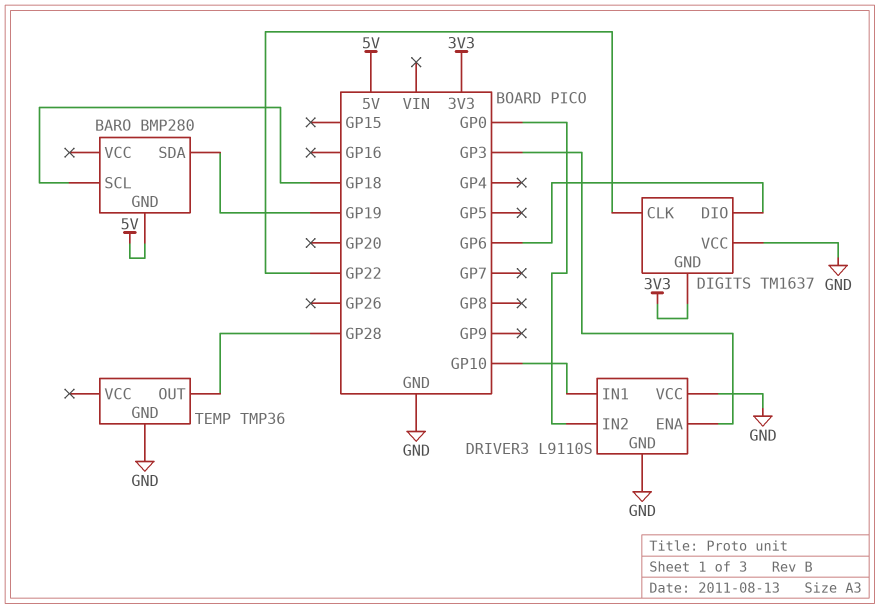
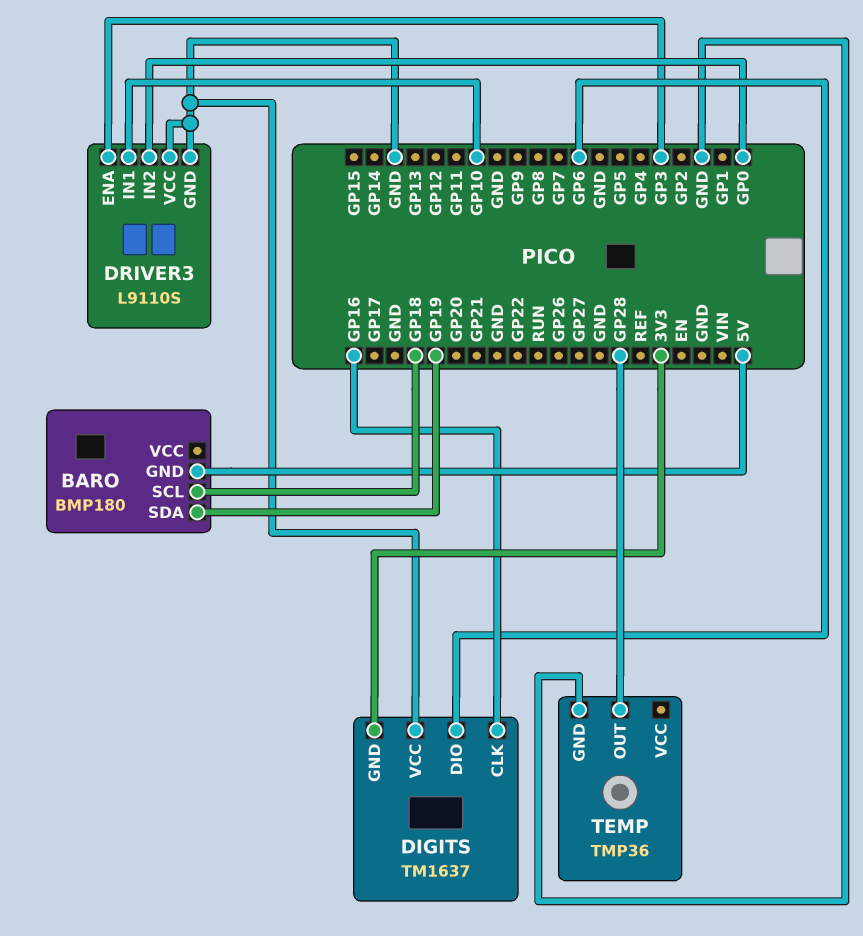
BARO: BMP280 -> BMP180
DIGITS pin CLK: GP22 -> GP16

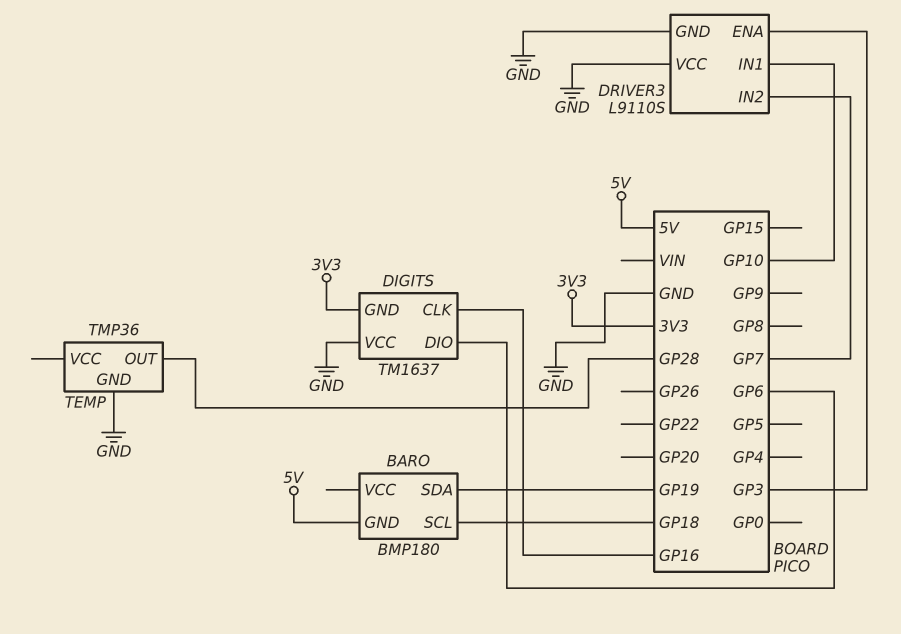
DRIVER3 pin IN2: GP0 -> GP7

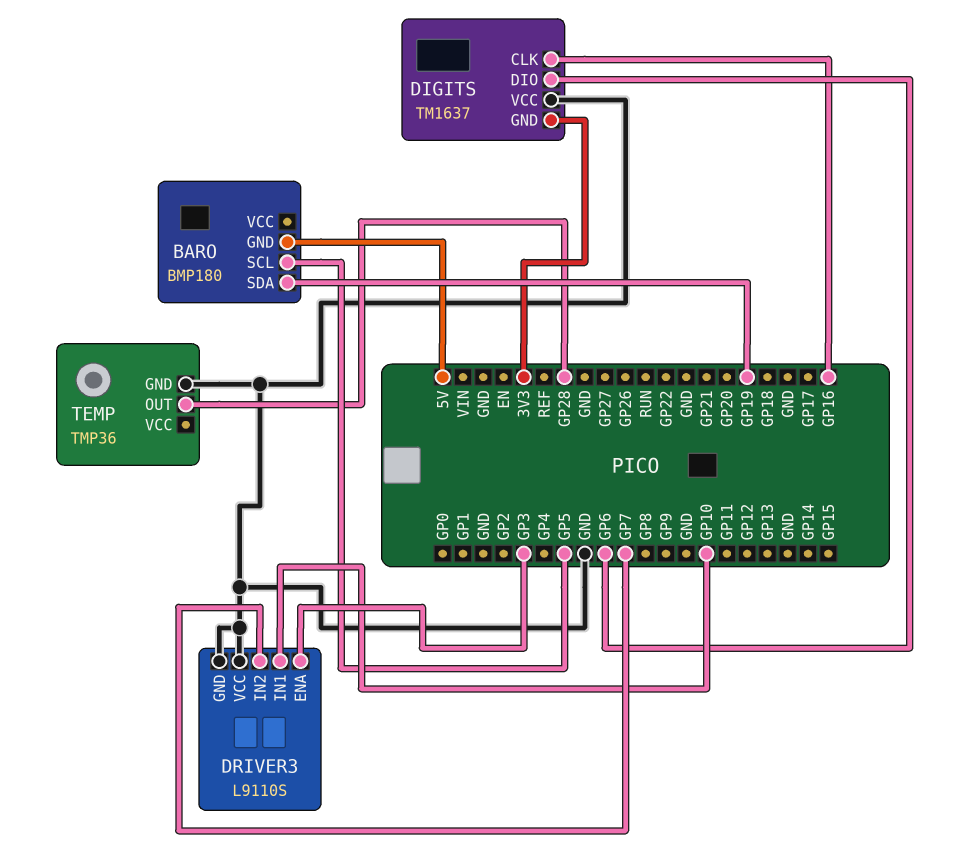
BARO pin SCL: GP18 -> GP5

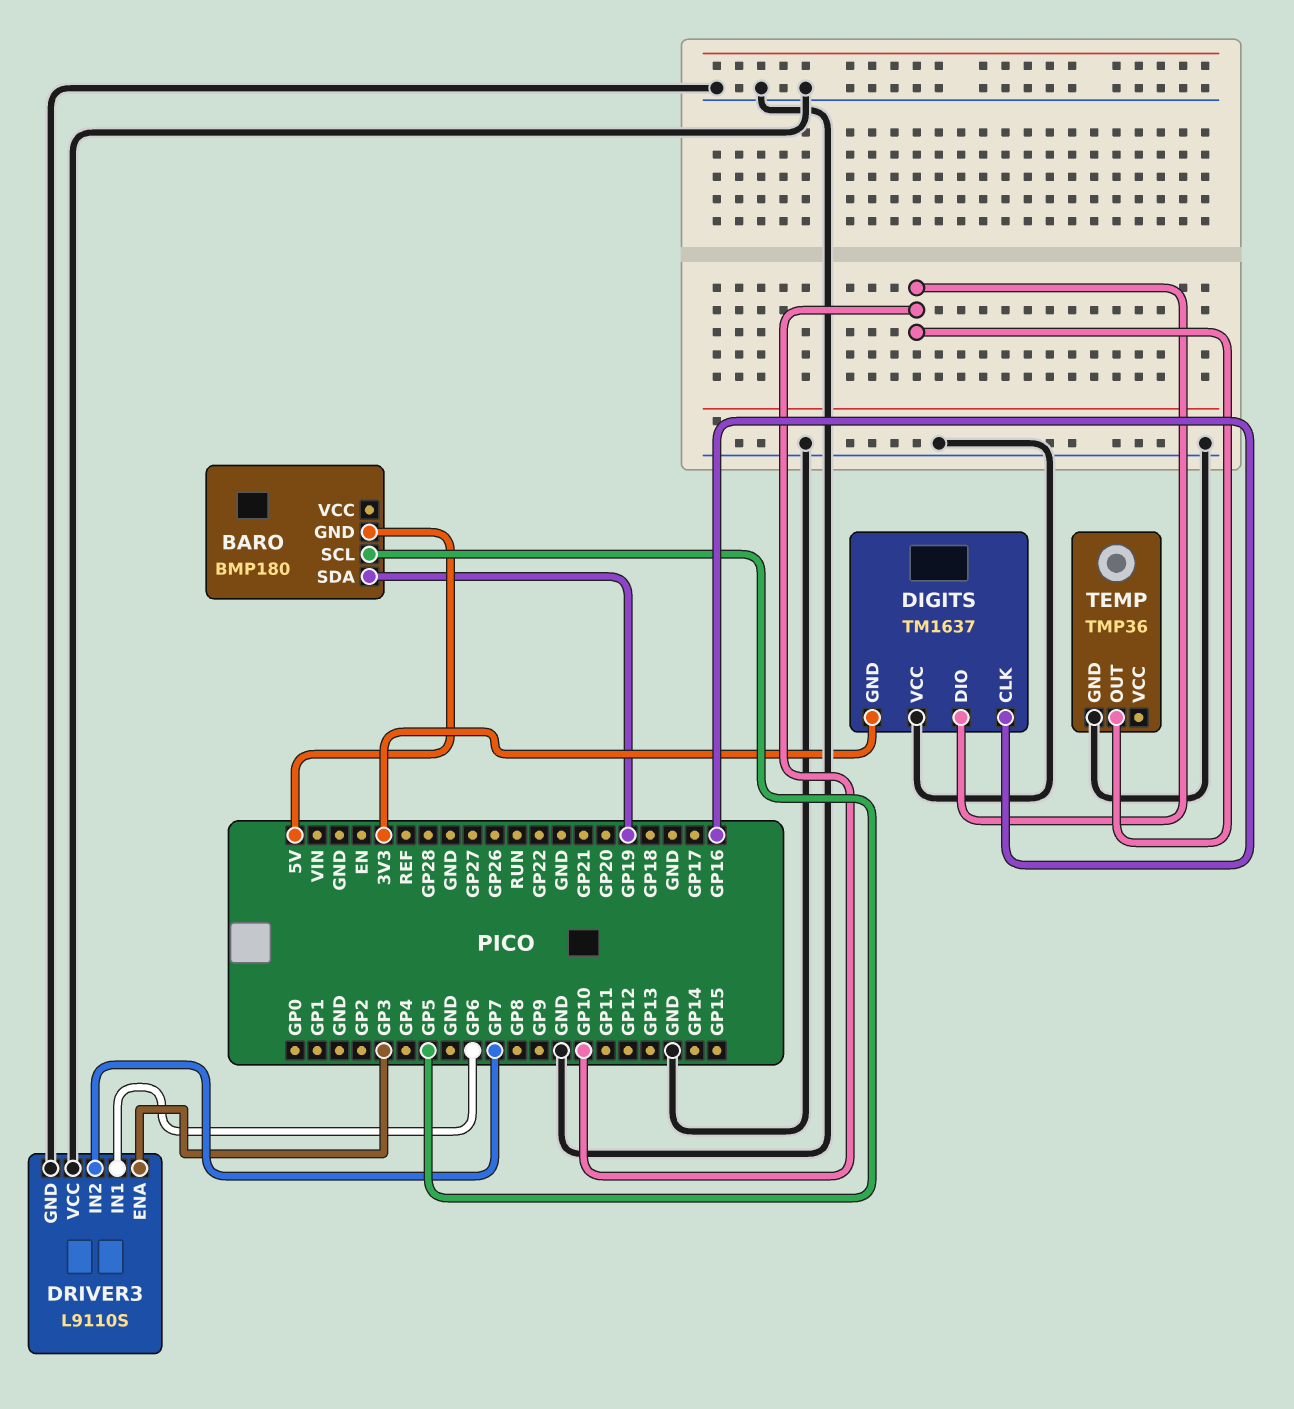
DIGITS pin DIO: GP6 -> GP10
DRIVER3 pin IN1: GP10 -> GP6
TEMP pin OUT: GP28 -> GP10

